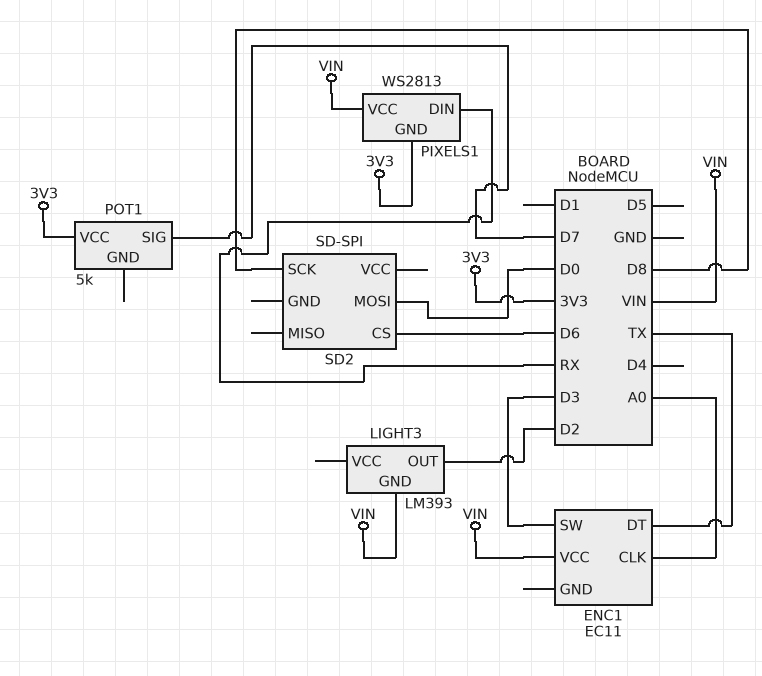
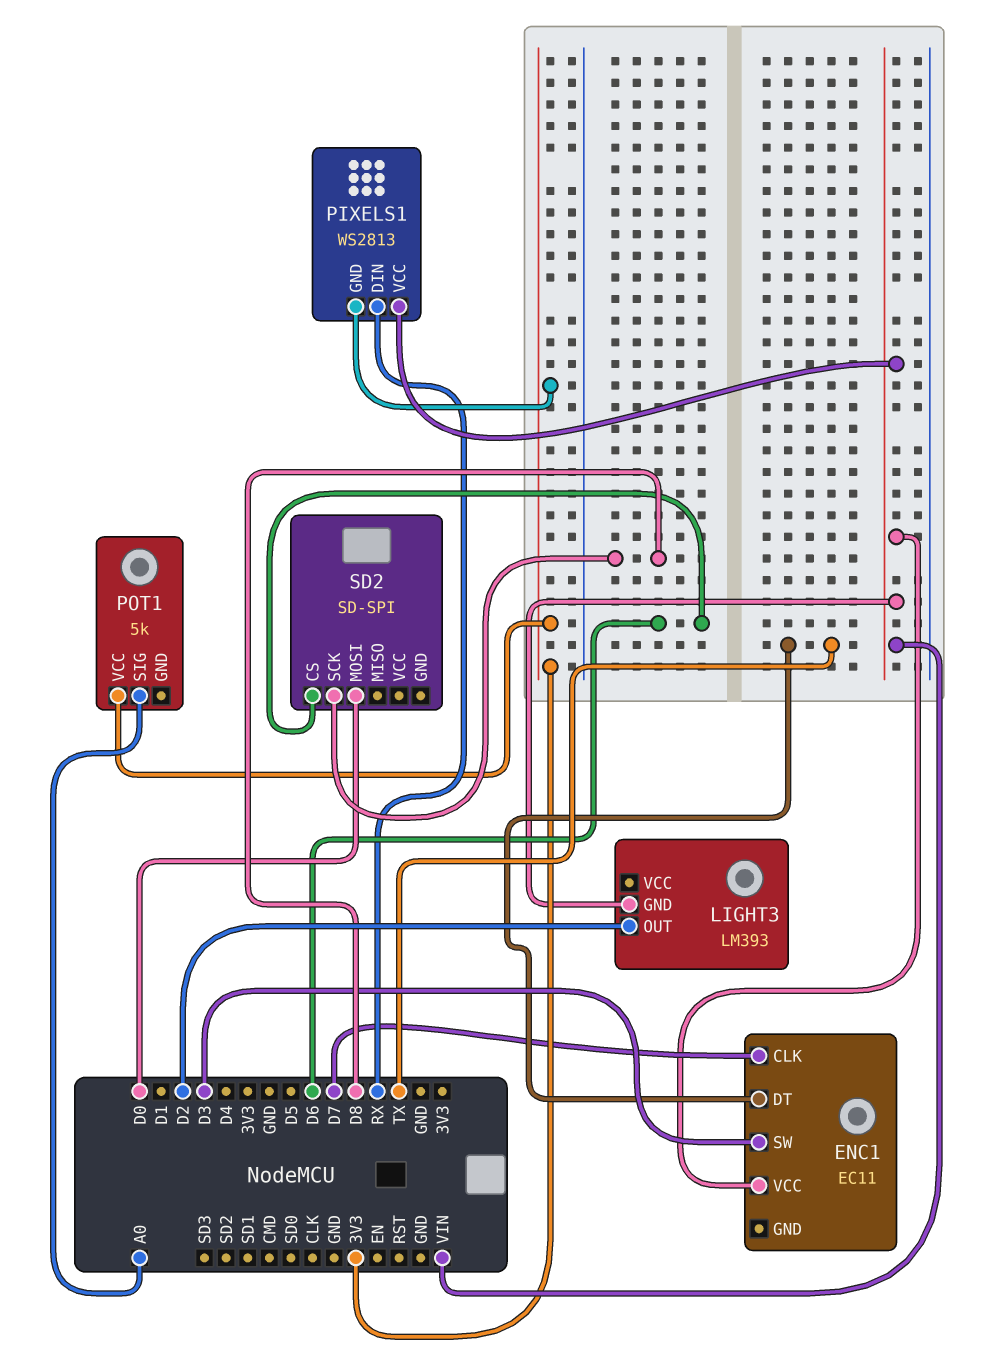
ENC1 pin CLK: A0 -> D7
POT1 pin SIG: D7 -> A0

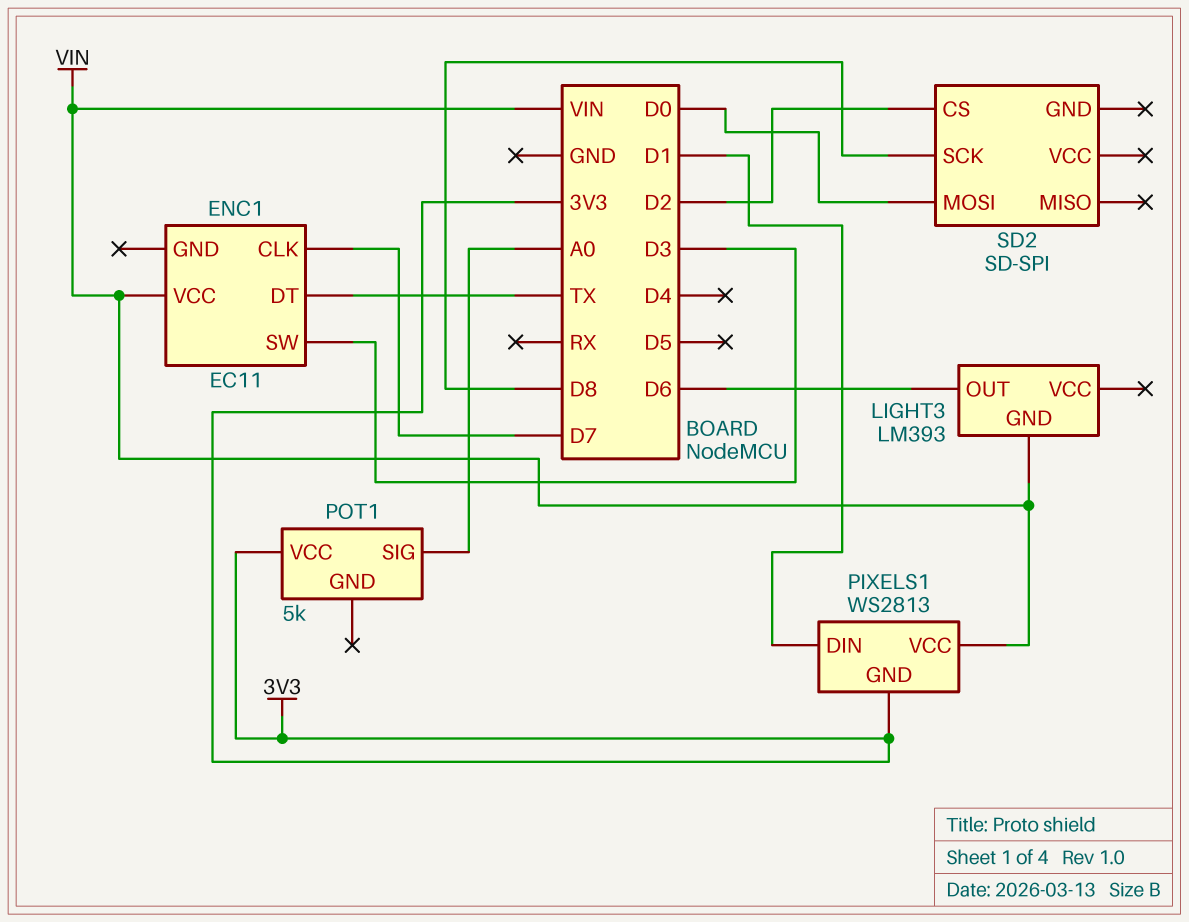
LIGHT3 pin OUT: D2 -> D6
PIXELS1 pin DIN: RX -> D1
SD2 pin CS: D6 -> D2

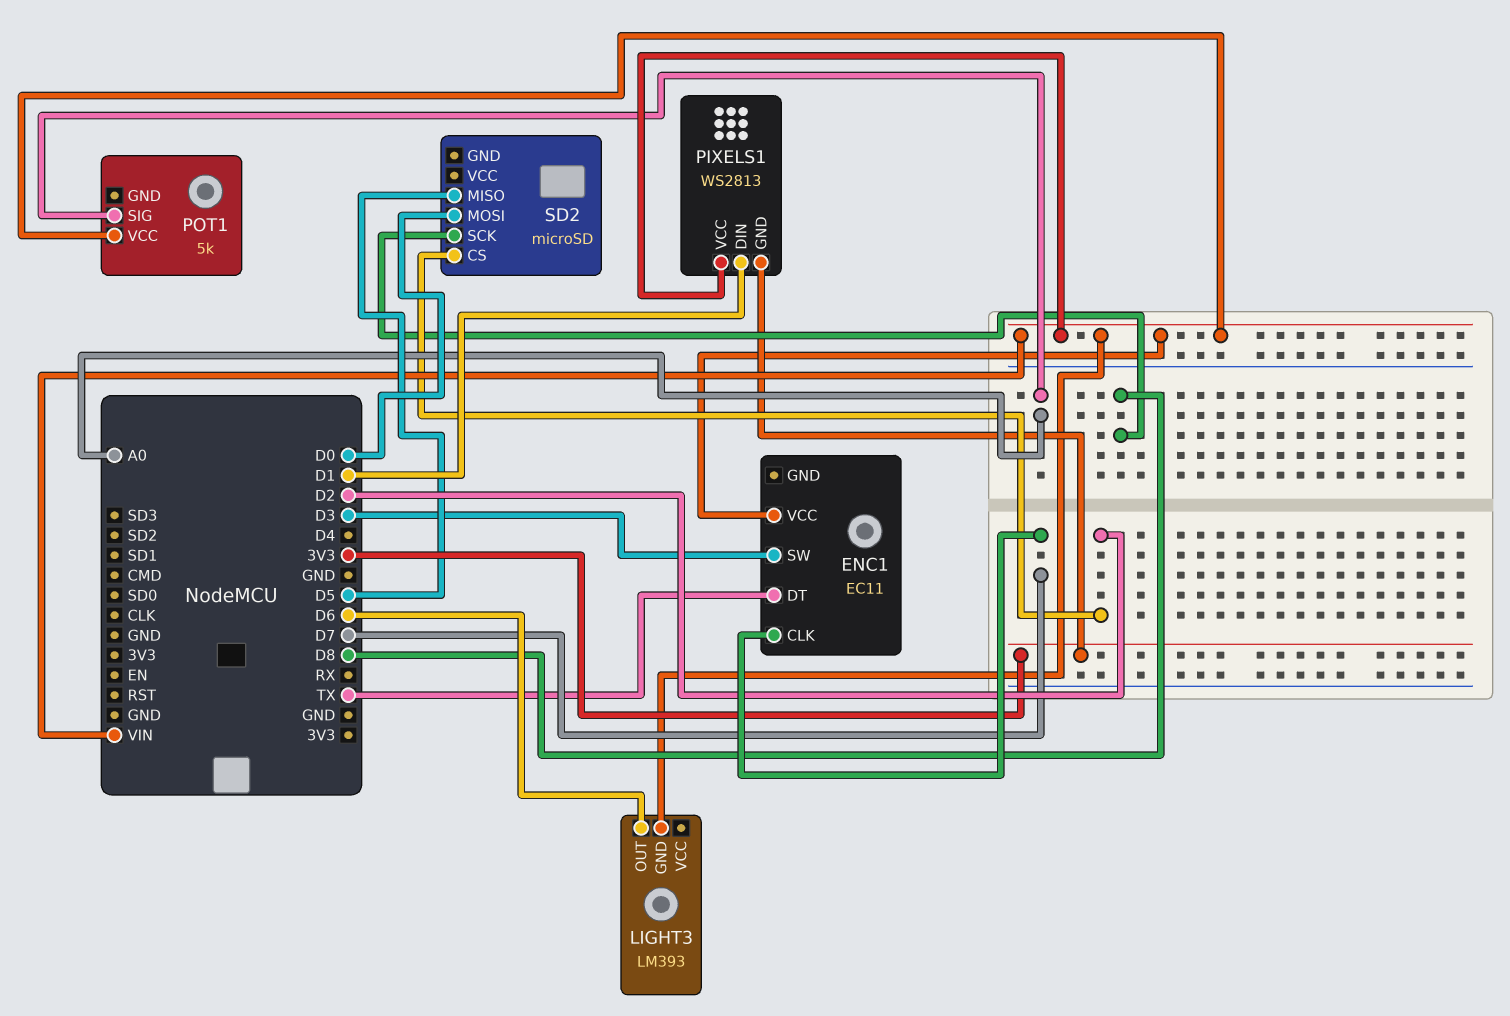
POT1 pin VCC: 3V3 -> VIN
SD2: SD-SPI -> microSD
SD2 pin MISO: none -> D5

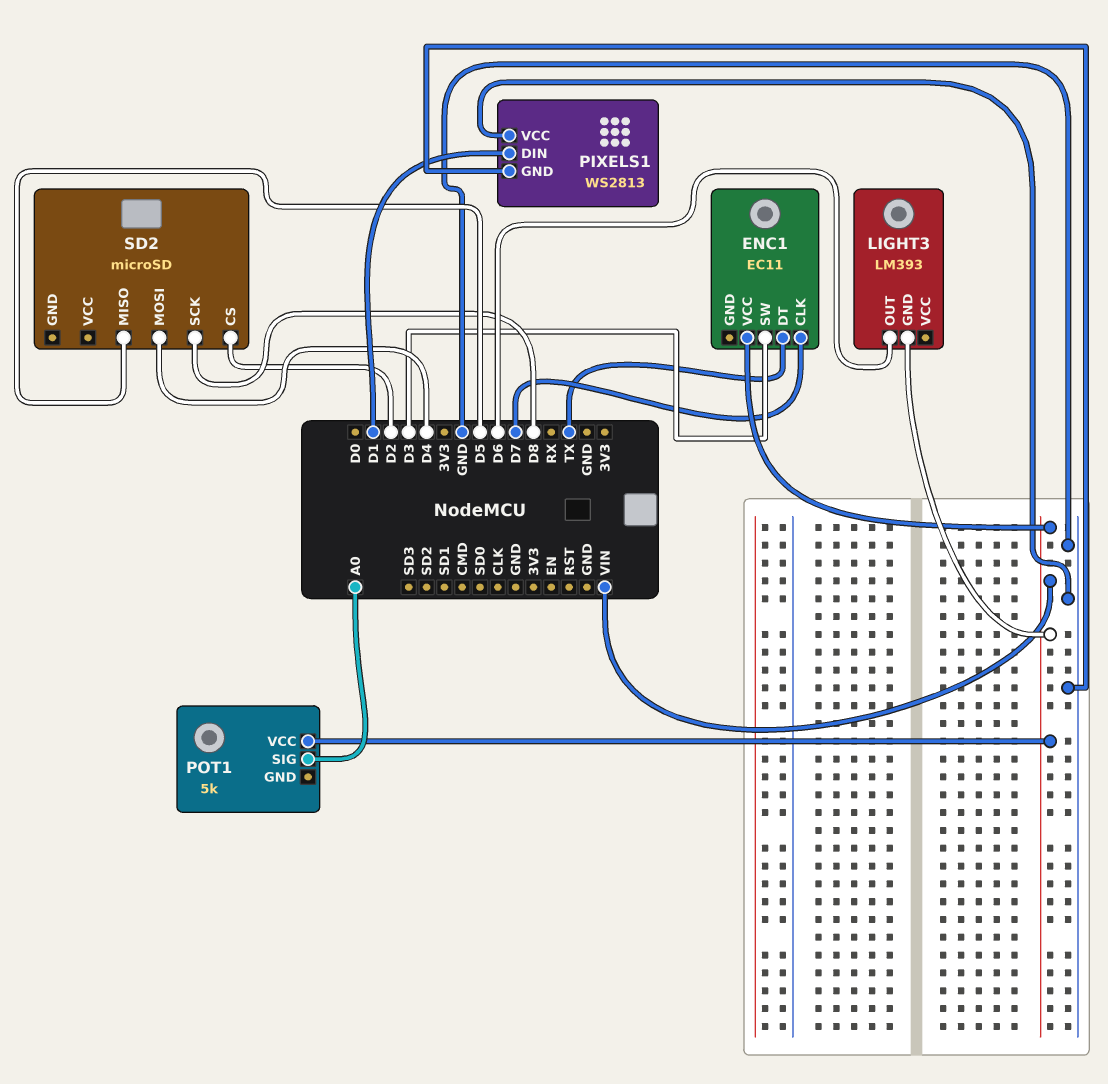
PIXELS1 pin GND: 3V3 -> GND
PIXELS1 pin VCC: VIN -> GND
SD2 pin MOSI: D0 -> D4

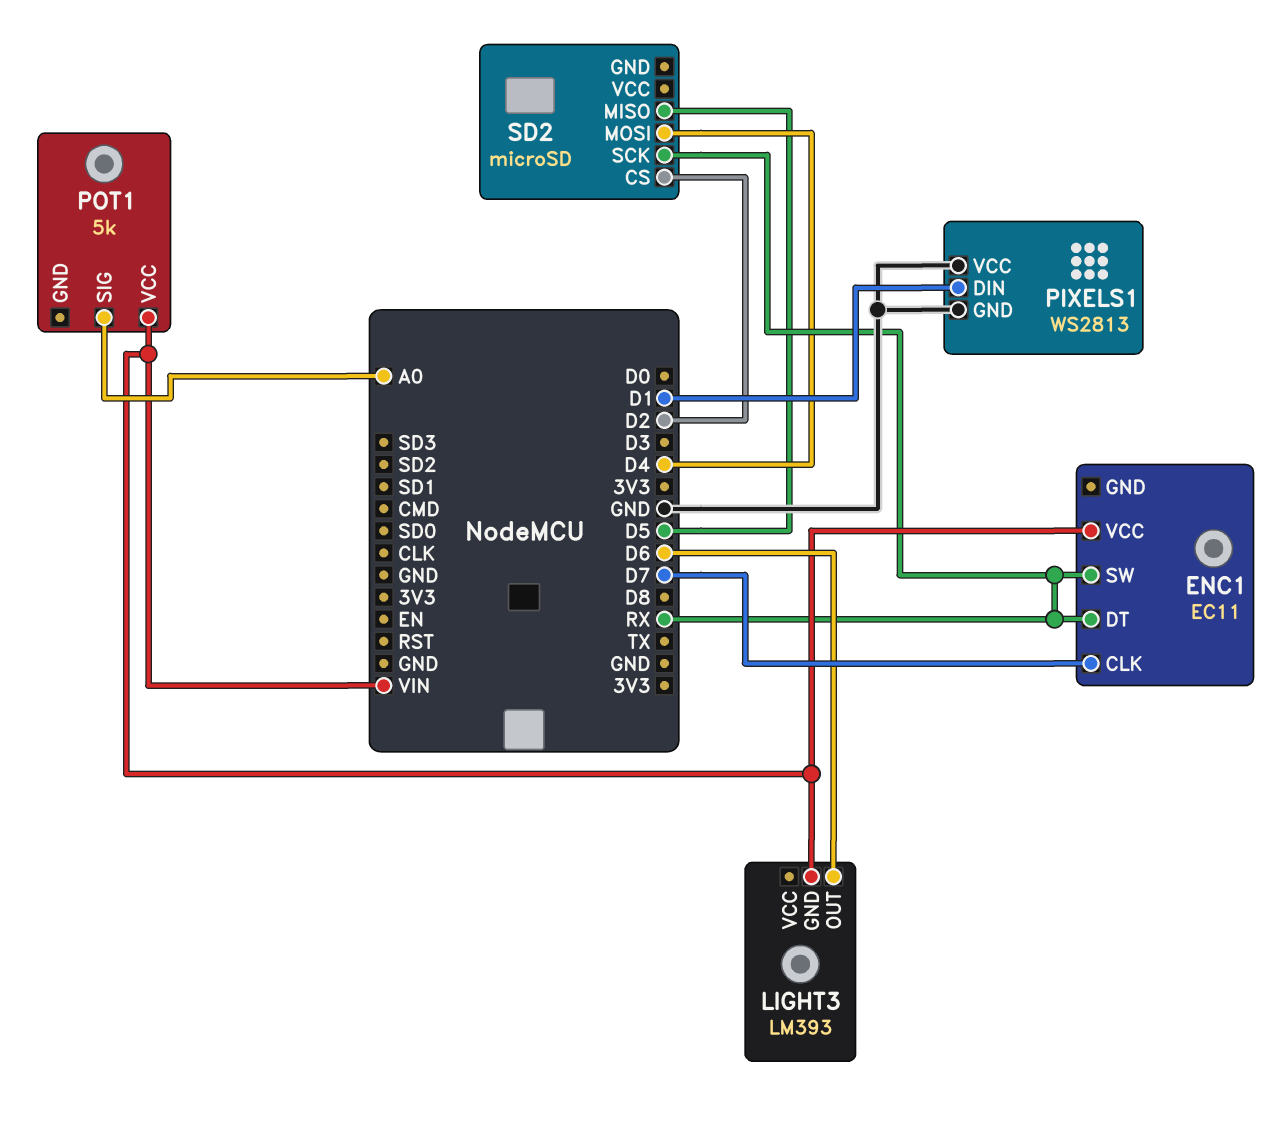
ENC1 pin DT: TX -> RX
ENC1 pin SW: D3 -> RX
SD2 pin SCK: D8 -> RX

